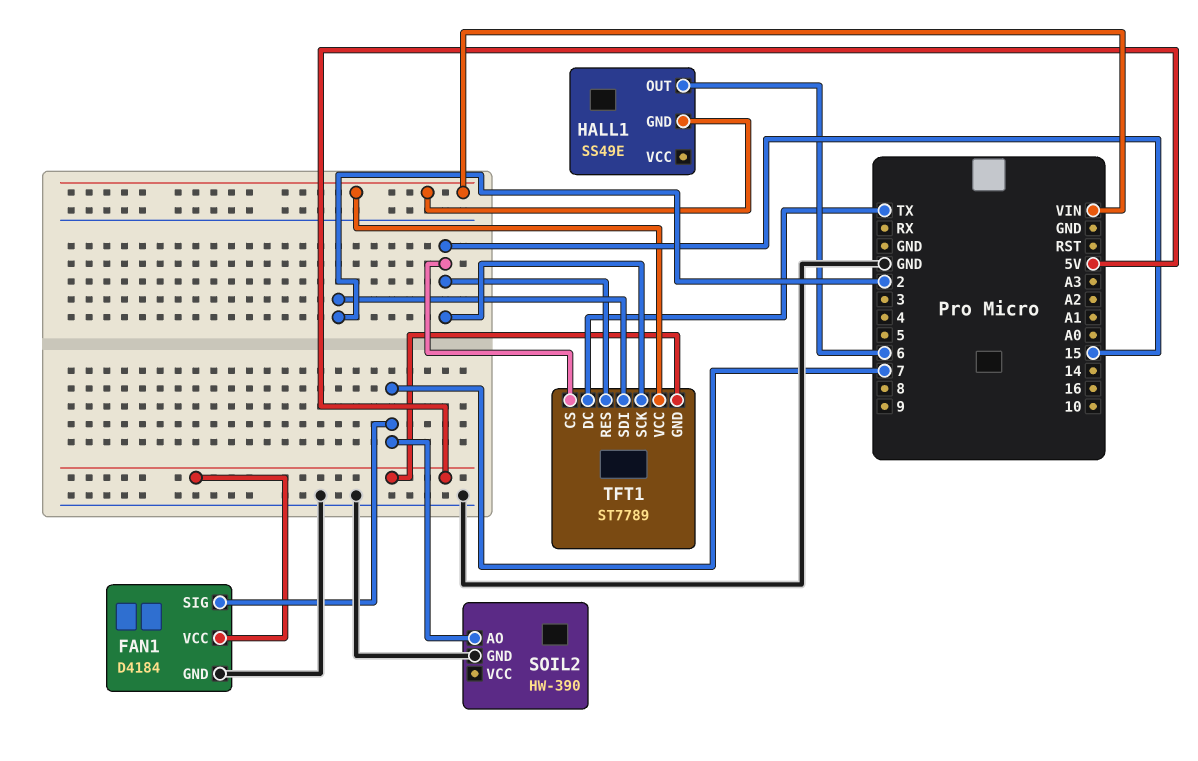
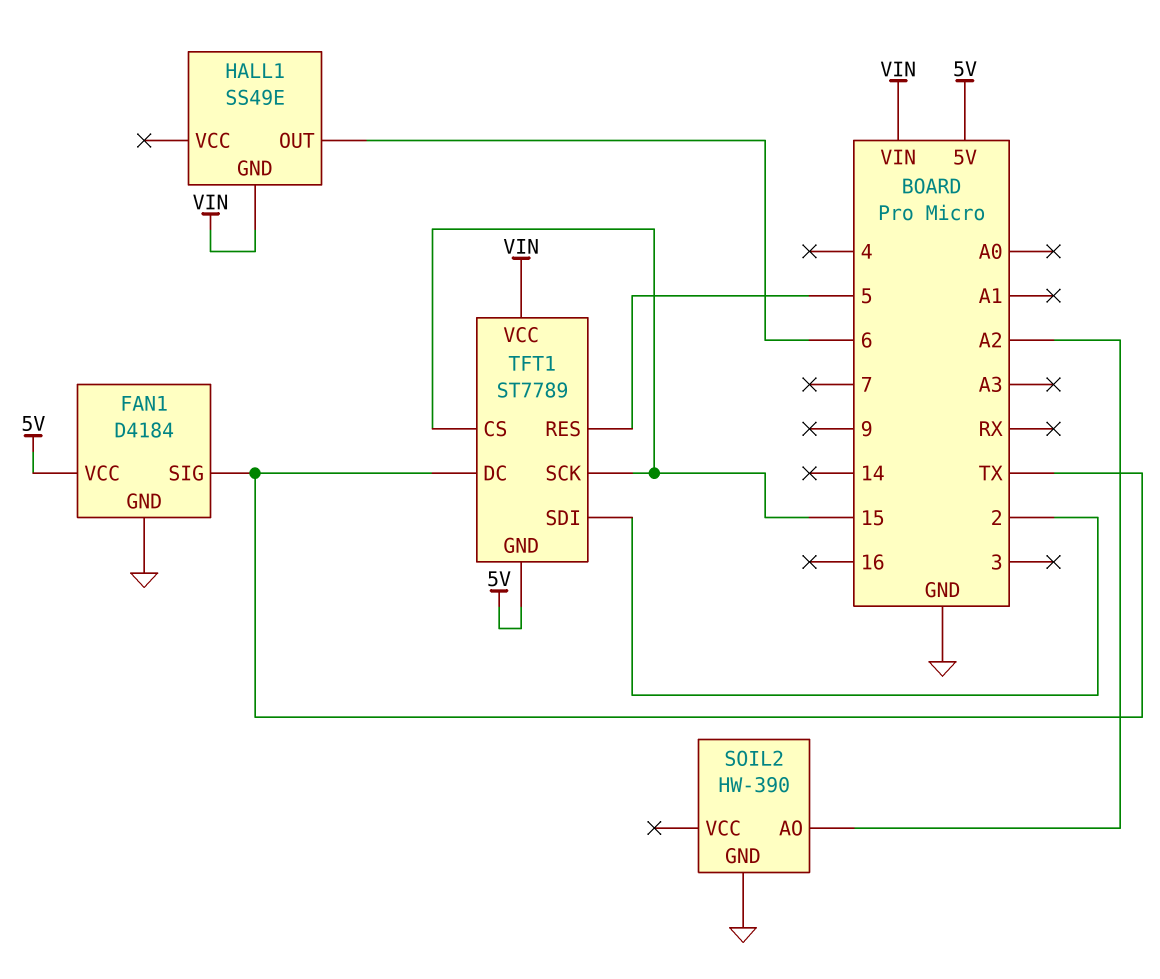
FAN1 pin SIG: 7 -> TX
SOIL2 pin AO: 7 -> A2
TFT1 pin RES: 15 -> 5

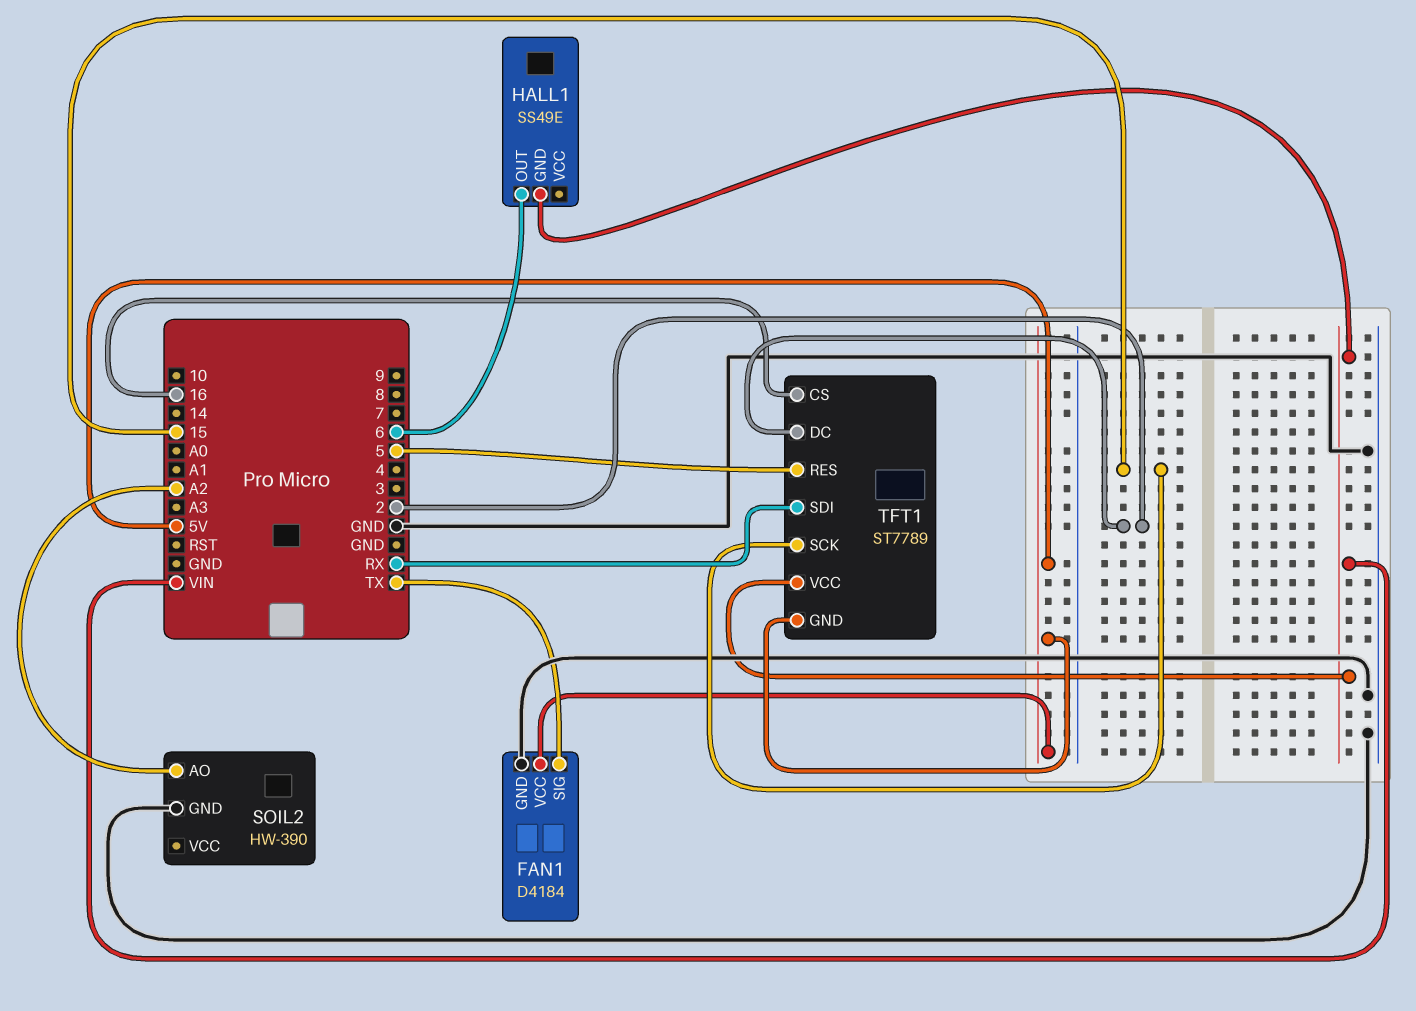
TFT1 pin CS: 15 -> 16
TFT1 pin DC: TX -> 2
TFT1 pin SDI: 2 -> RX

